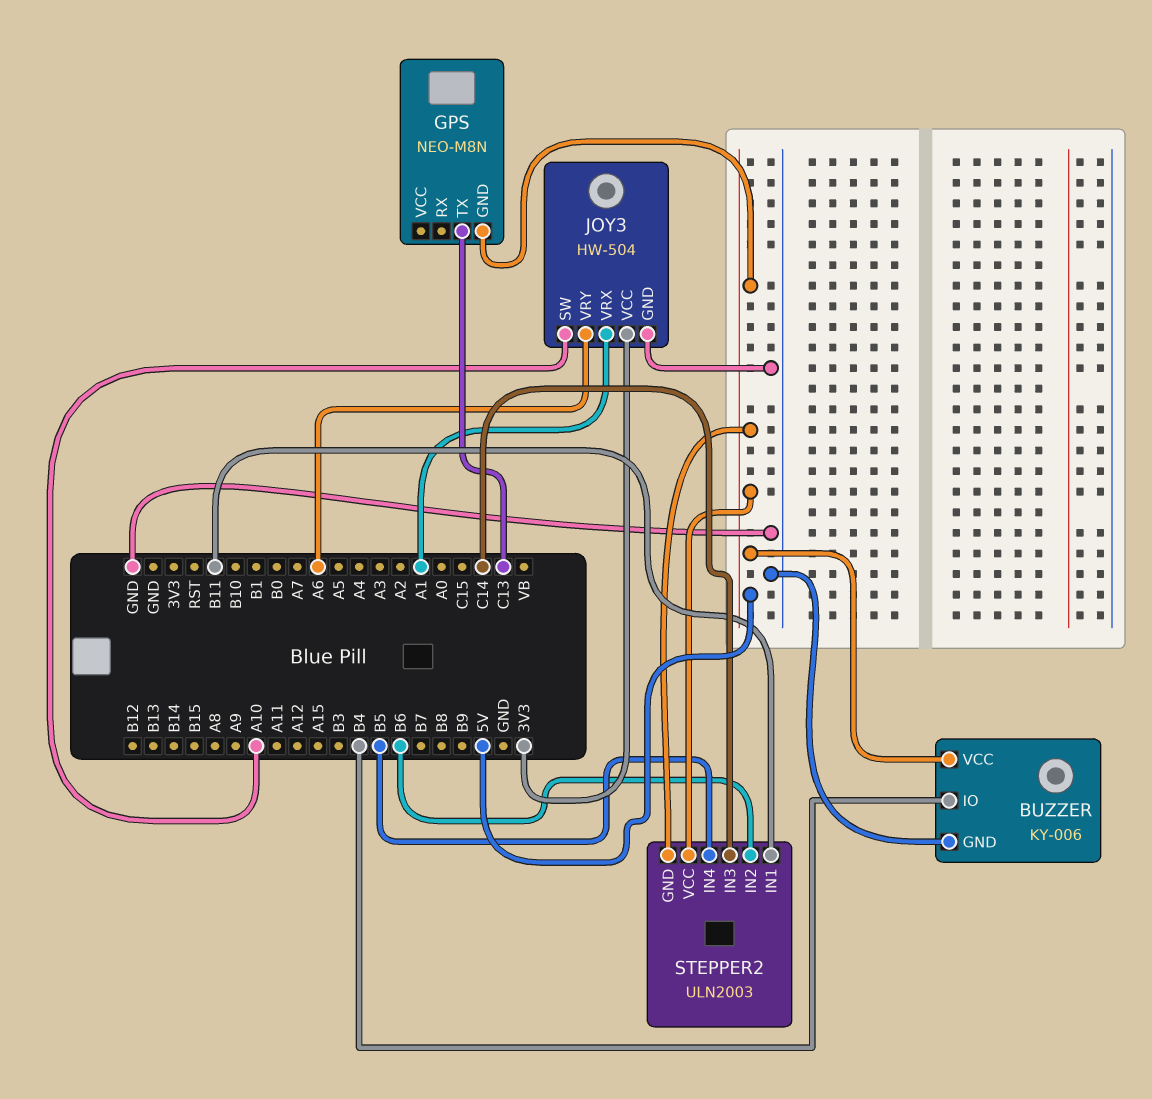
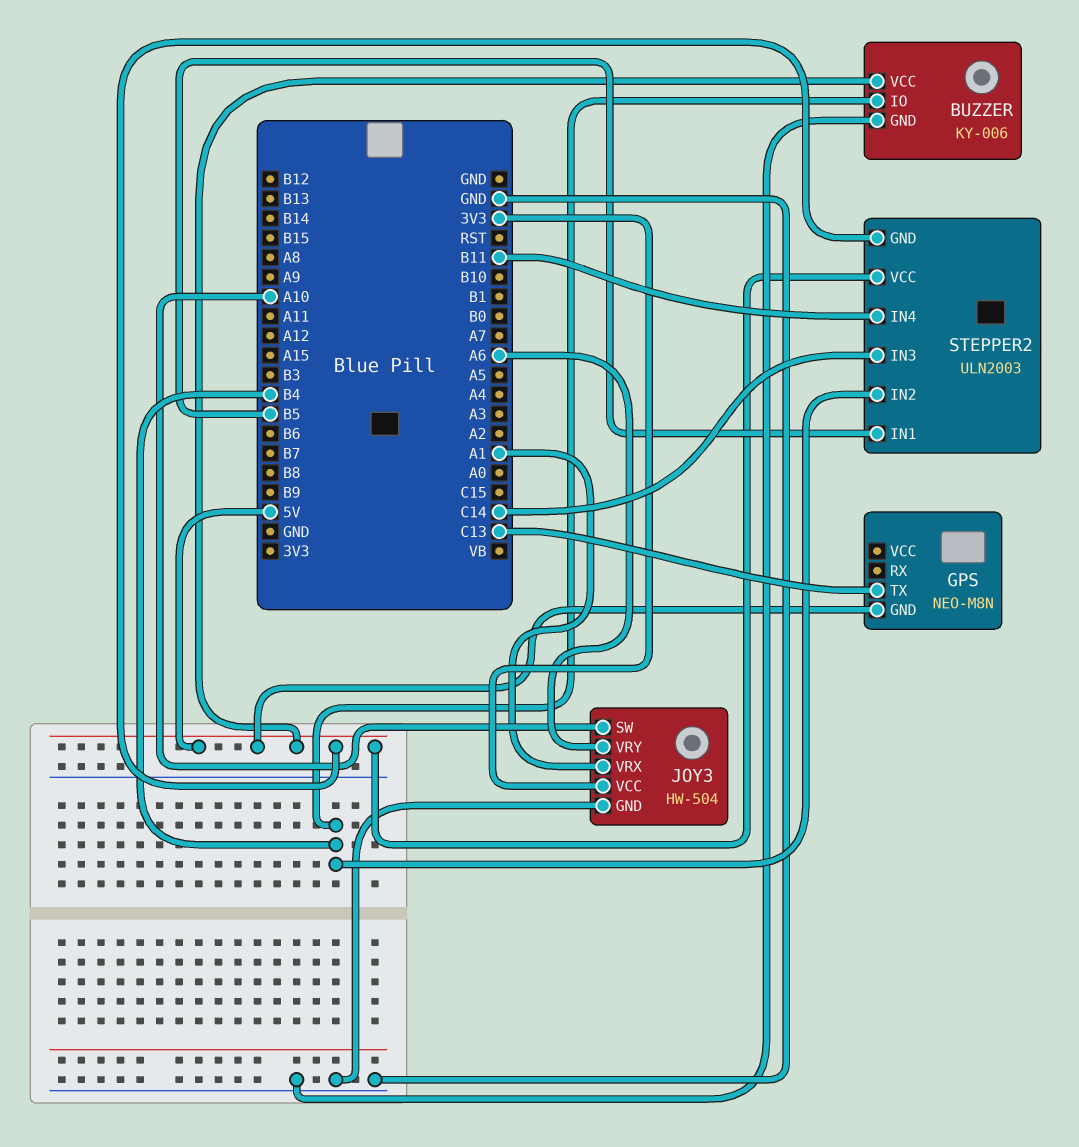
STEPPER2 pin IN1: B11 -> B5
STEPPER2 pin IN2: B6 -> B4
STEPPER2 pin IN4: B5 -> B11

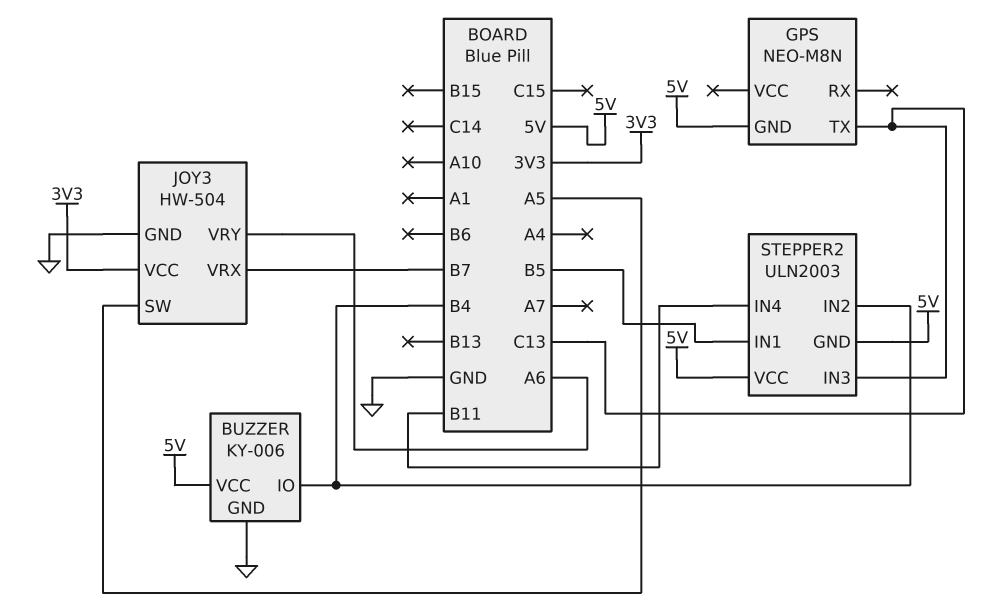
JOY3 pin SW: A10 -> A5
JOY3 pin VRX: A1 -> B7
STEPPER2 pin IN3: C14 -> C13

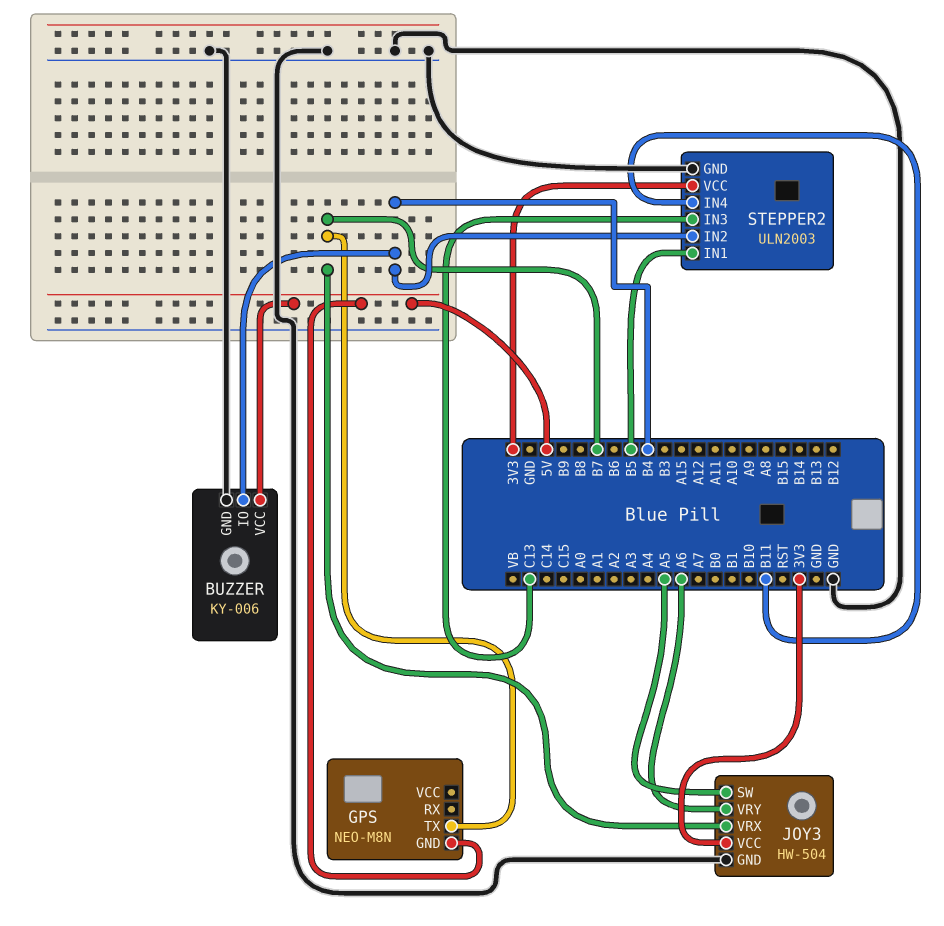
GPS pin TX: C13 -> B7
STEPPER2 pin GND: 5V -> GND
STEPPER2 pin VCC: 5V -> 3V3

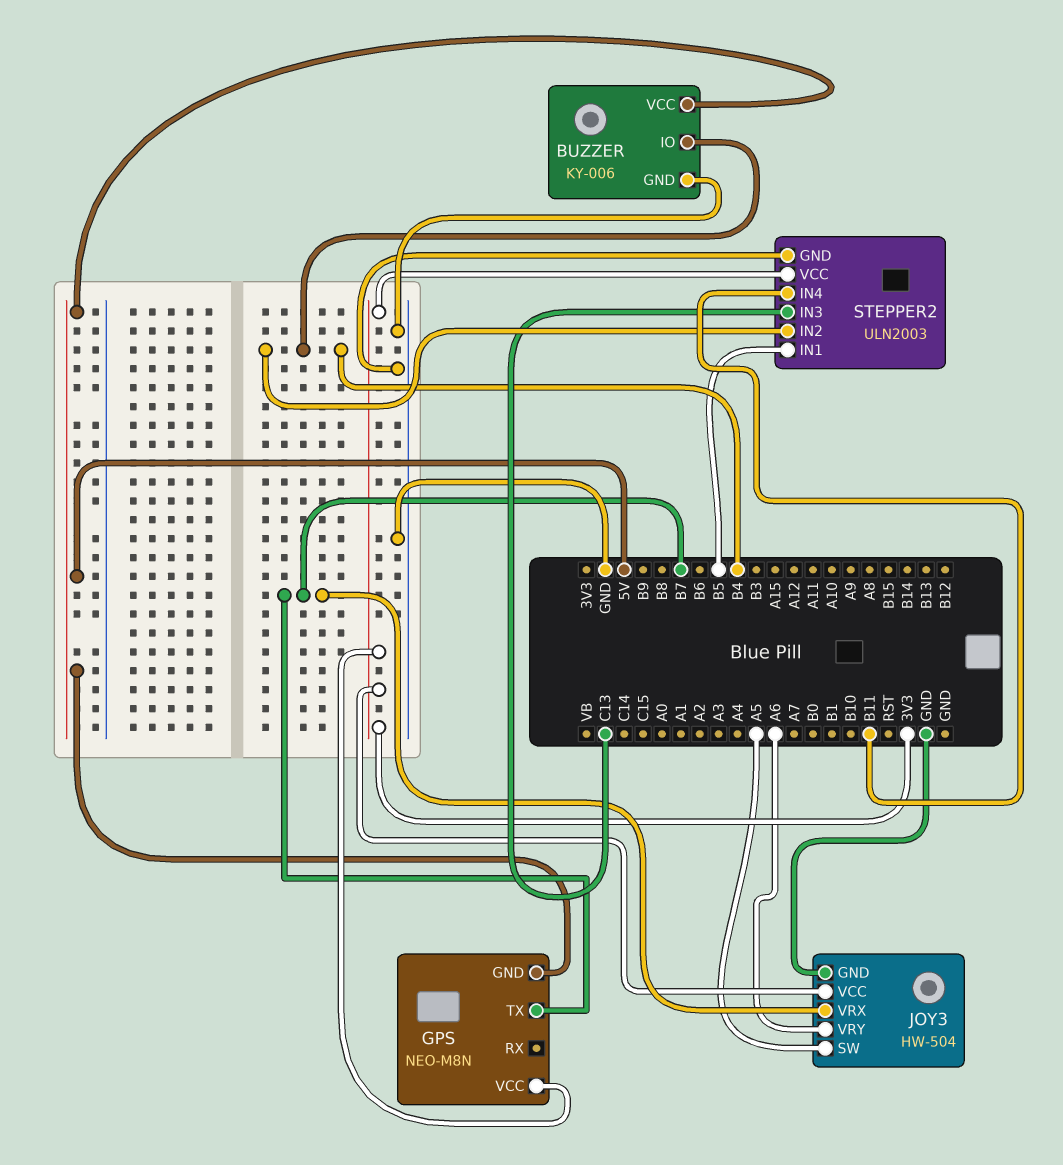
GPS pin VCC: none -> 3V3

